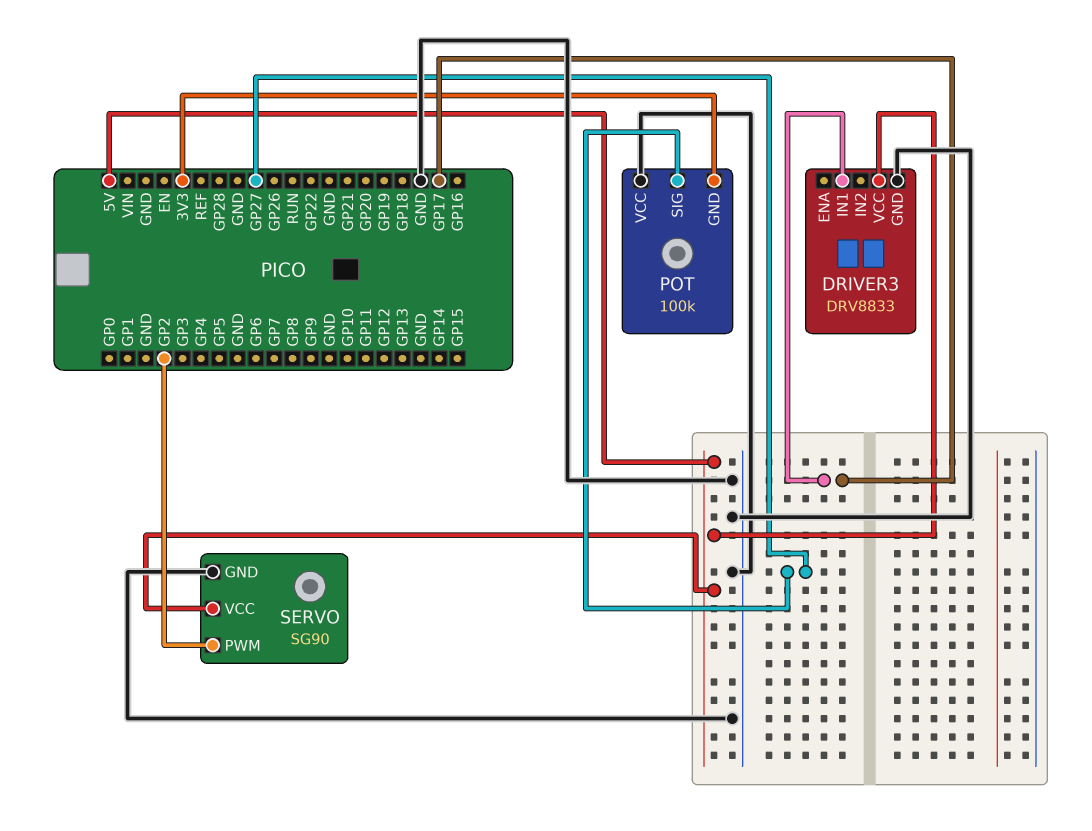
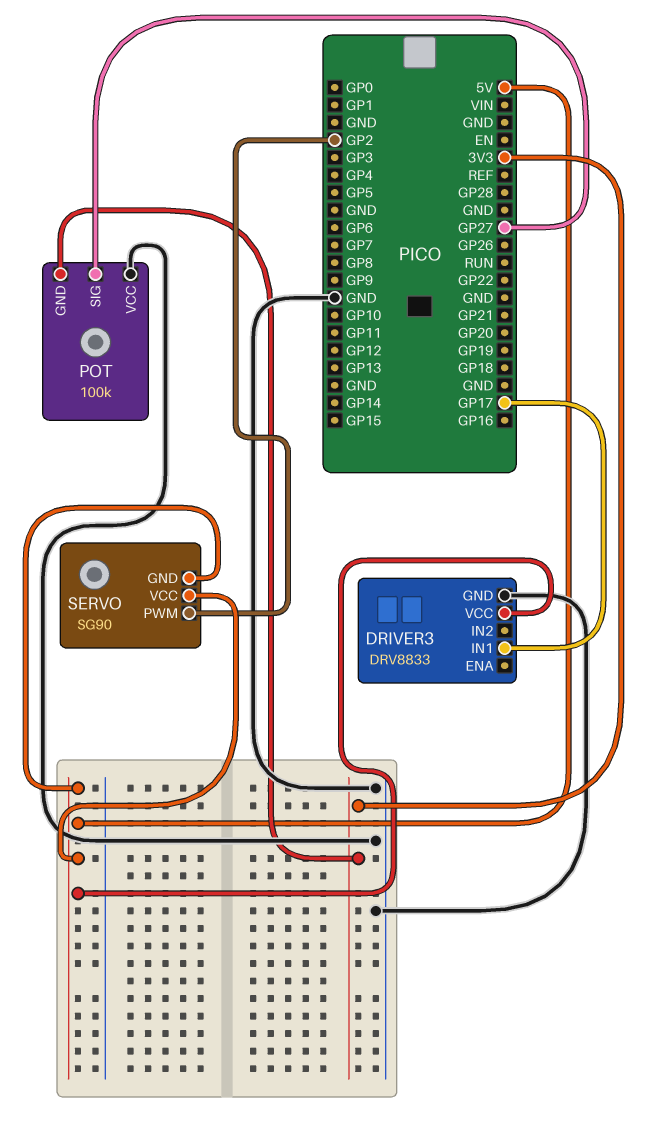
SERVO pin GND: GND -> 5V

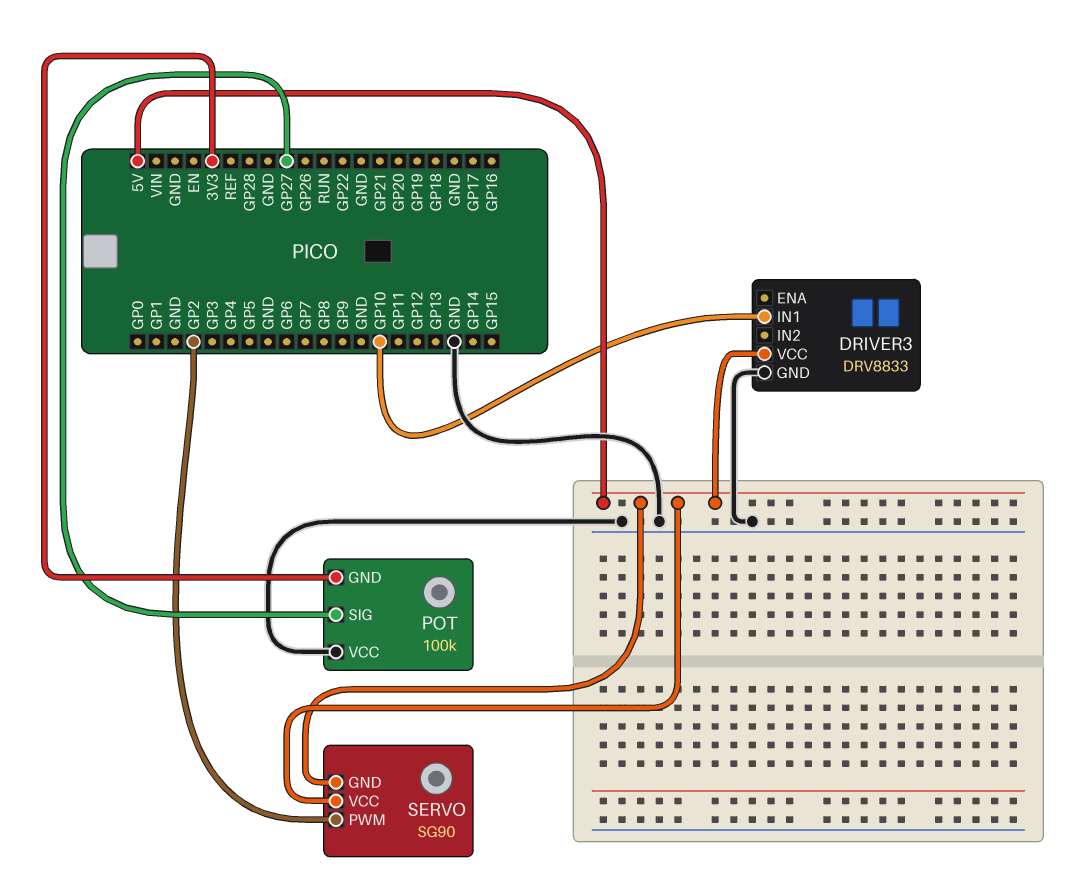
DRIVER3 pin IN1: GP17 -> GP10

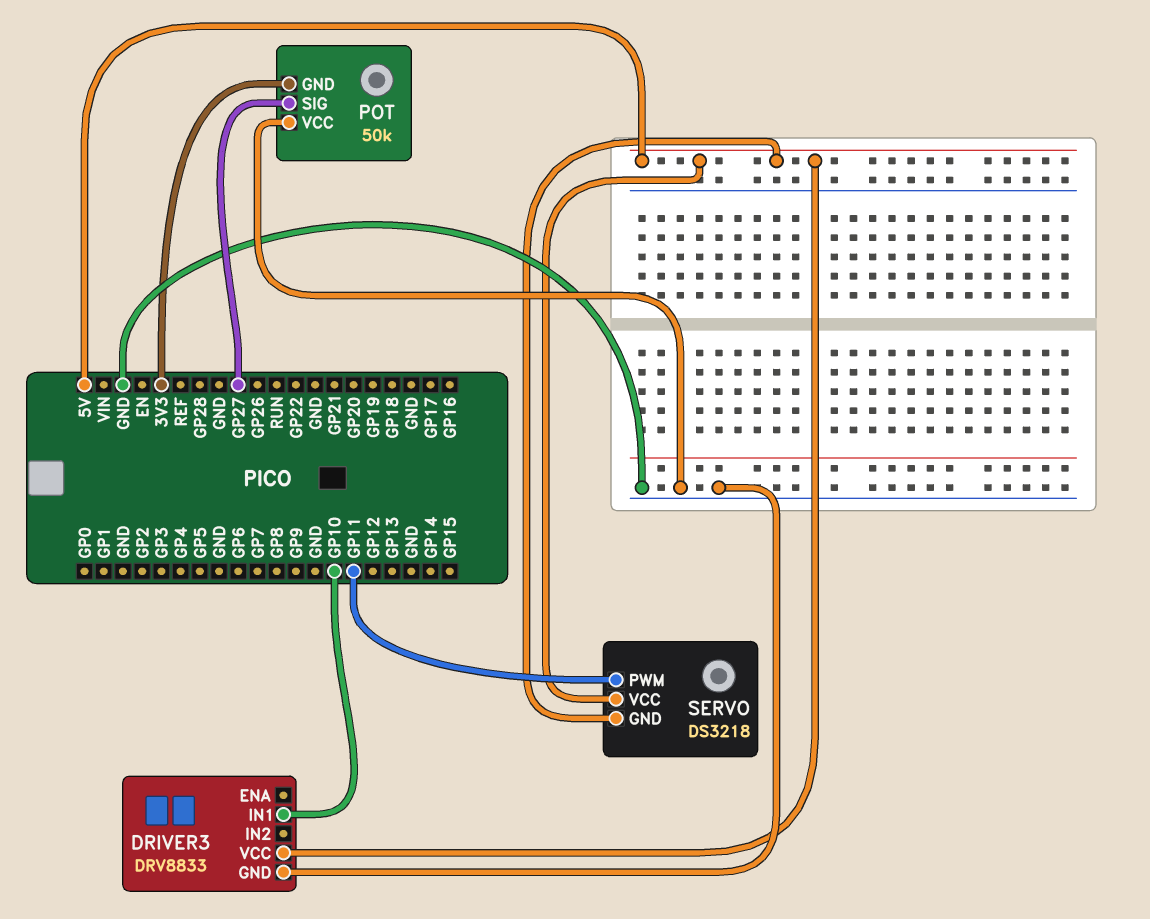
POT: 100k -> 50k
SERVO: SG90 -> DS3218
SERVO pin PWM: GP2 -> GP11

